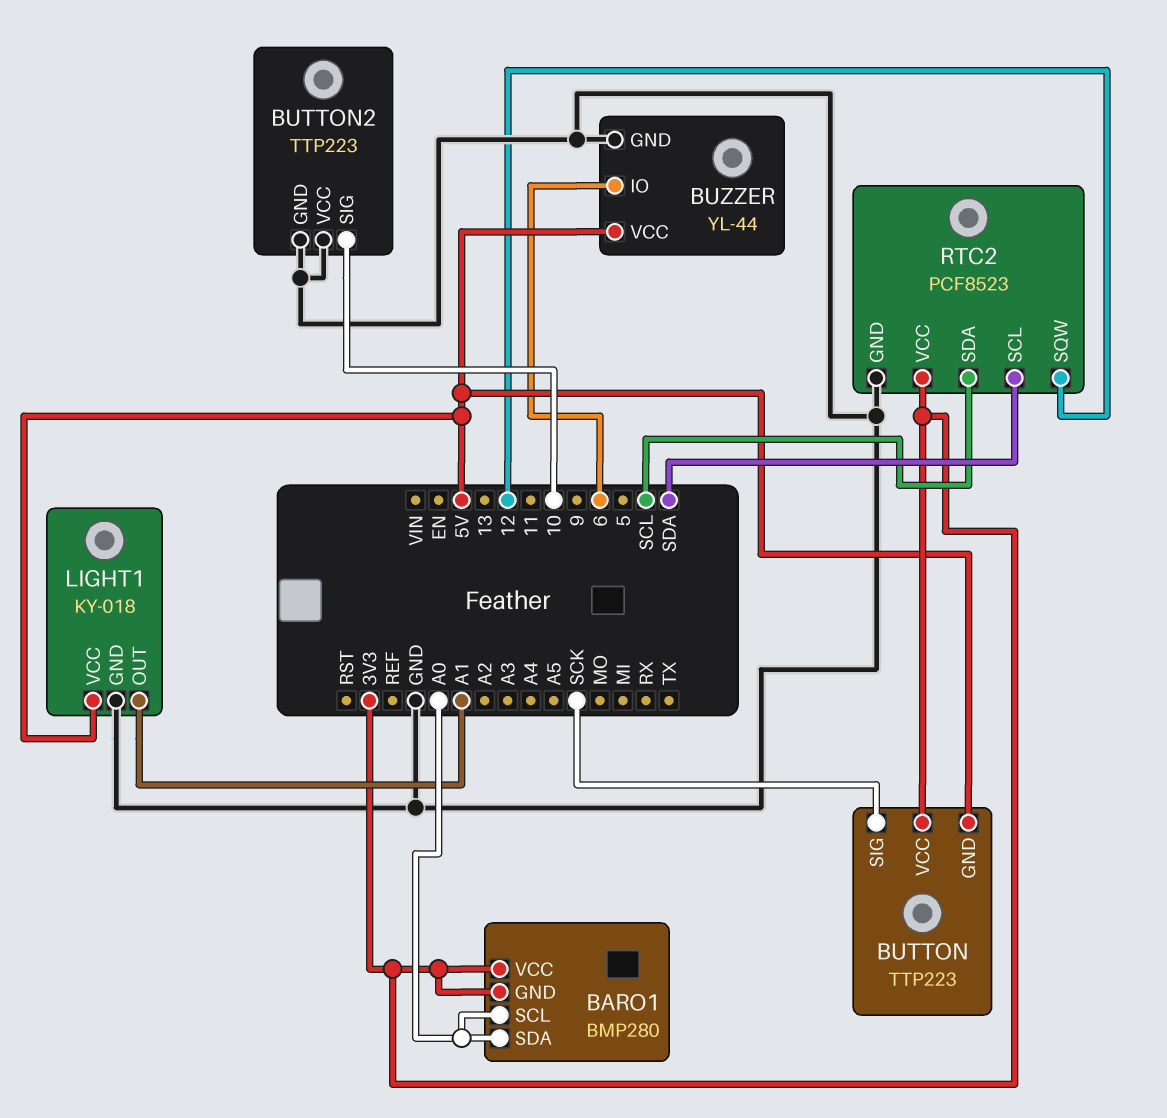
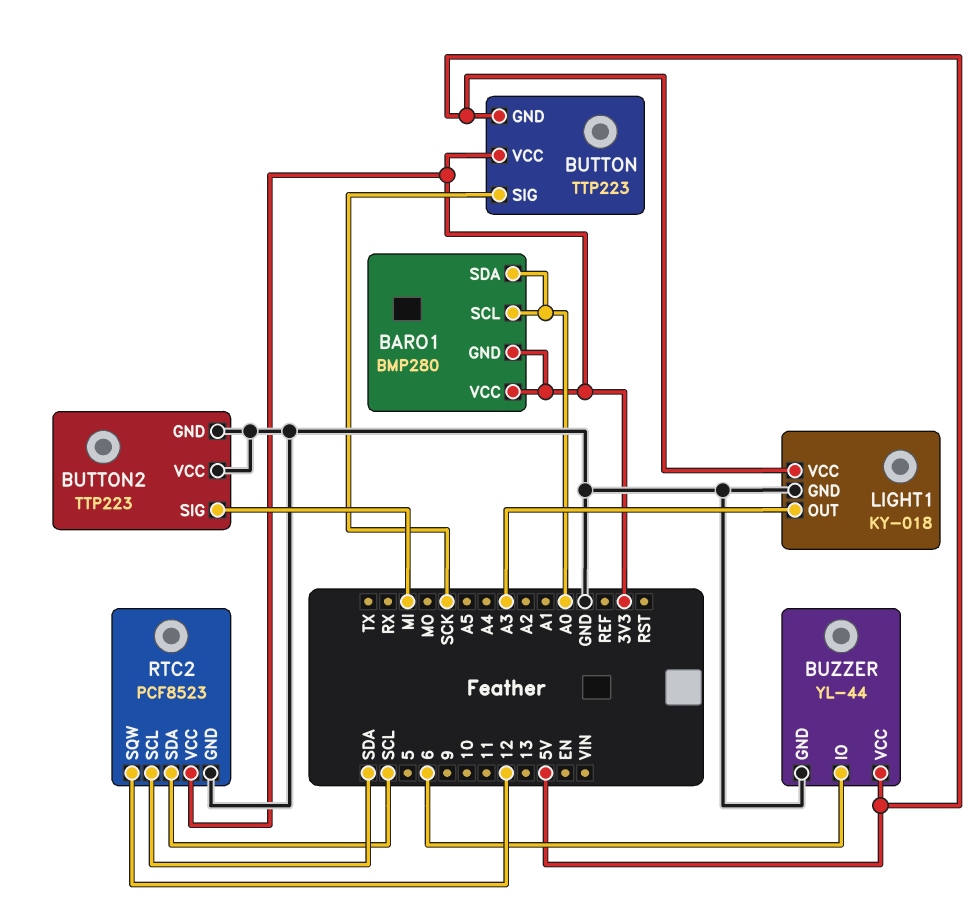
BUTTON2 pin SIG: 10 -> MI
LIGHT1 pin OUT: A1 -> A3

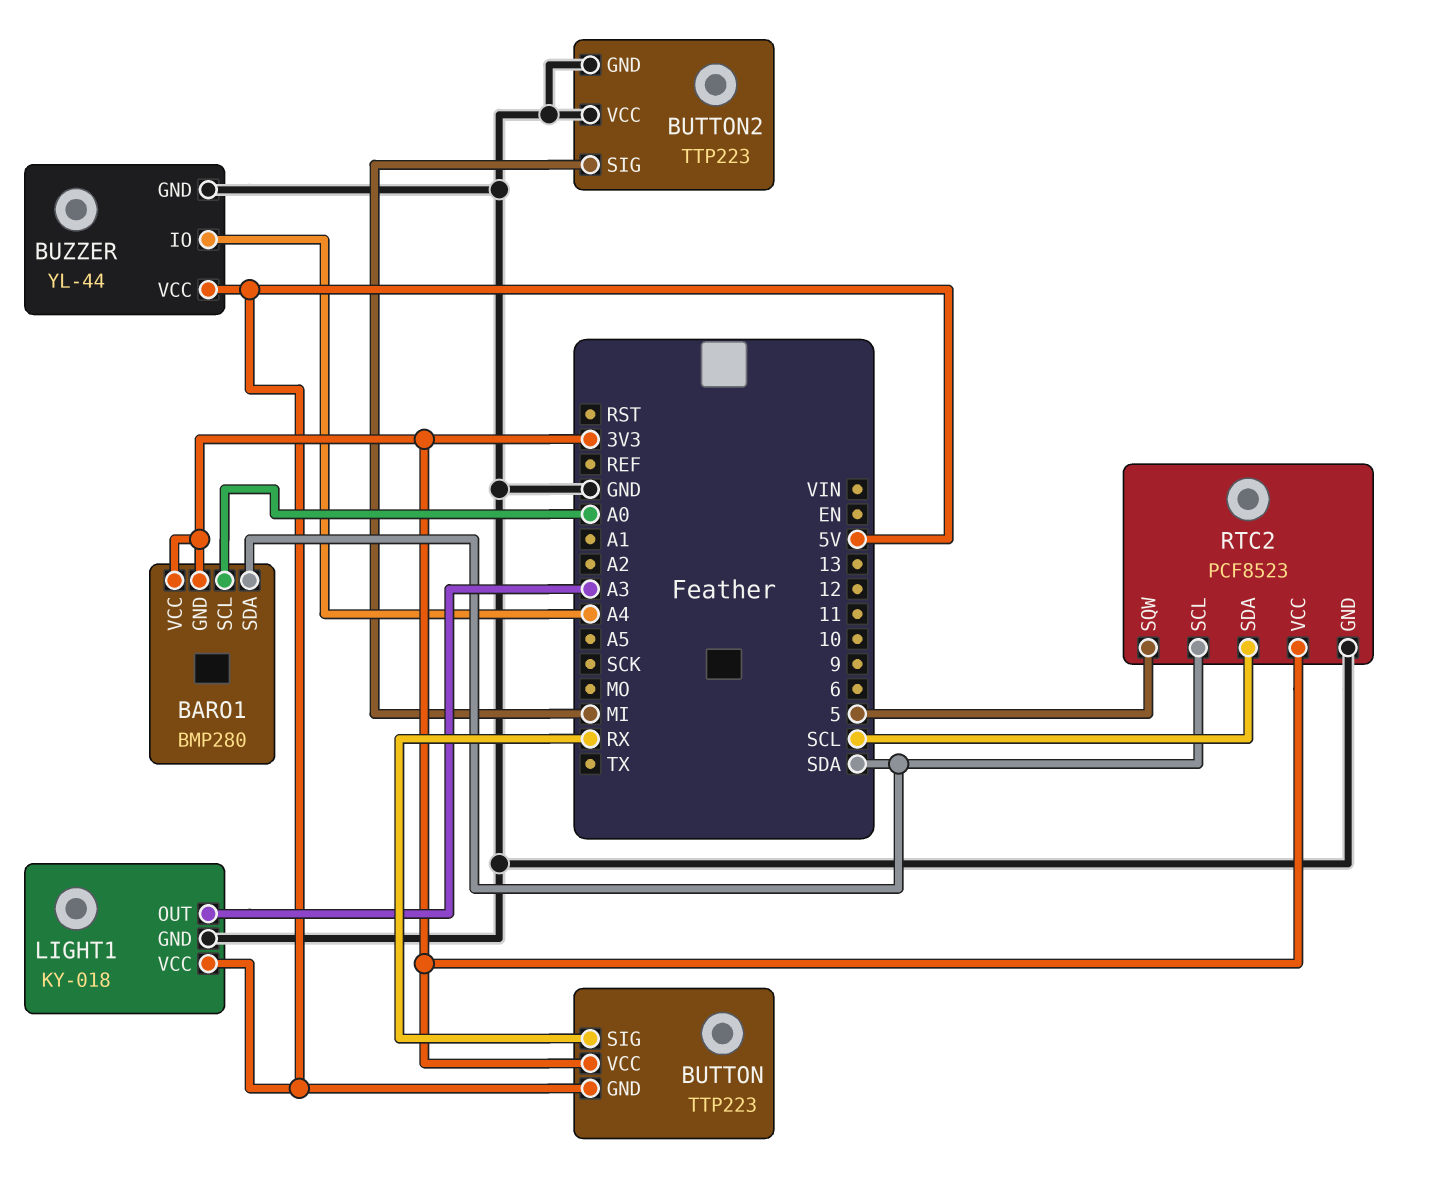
BARO1 pin SDA: A0 -> SDA
BUTTON pin SIG: SCK -> RX
BUZZER pin IO: 6 -> A4
RTC2 pin SQW: 12 -> 5

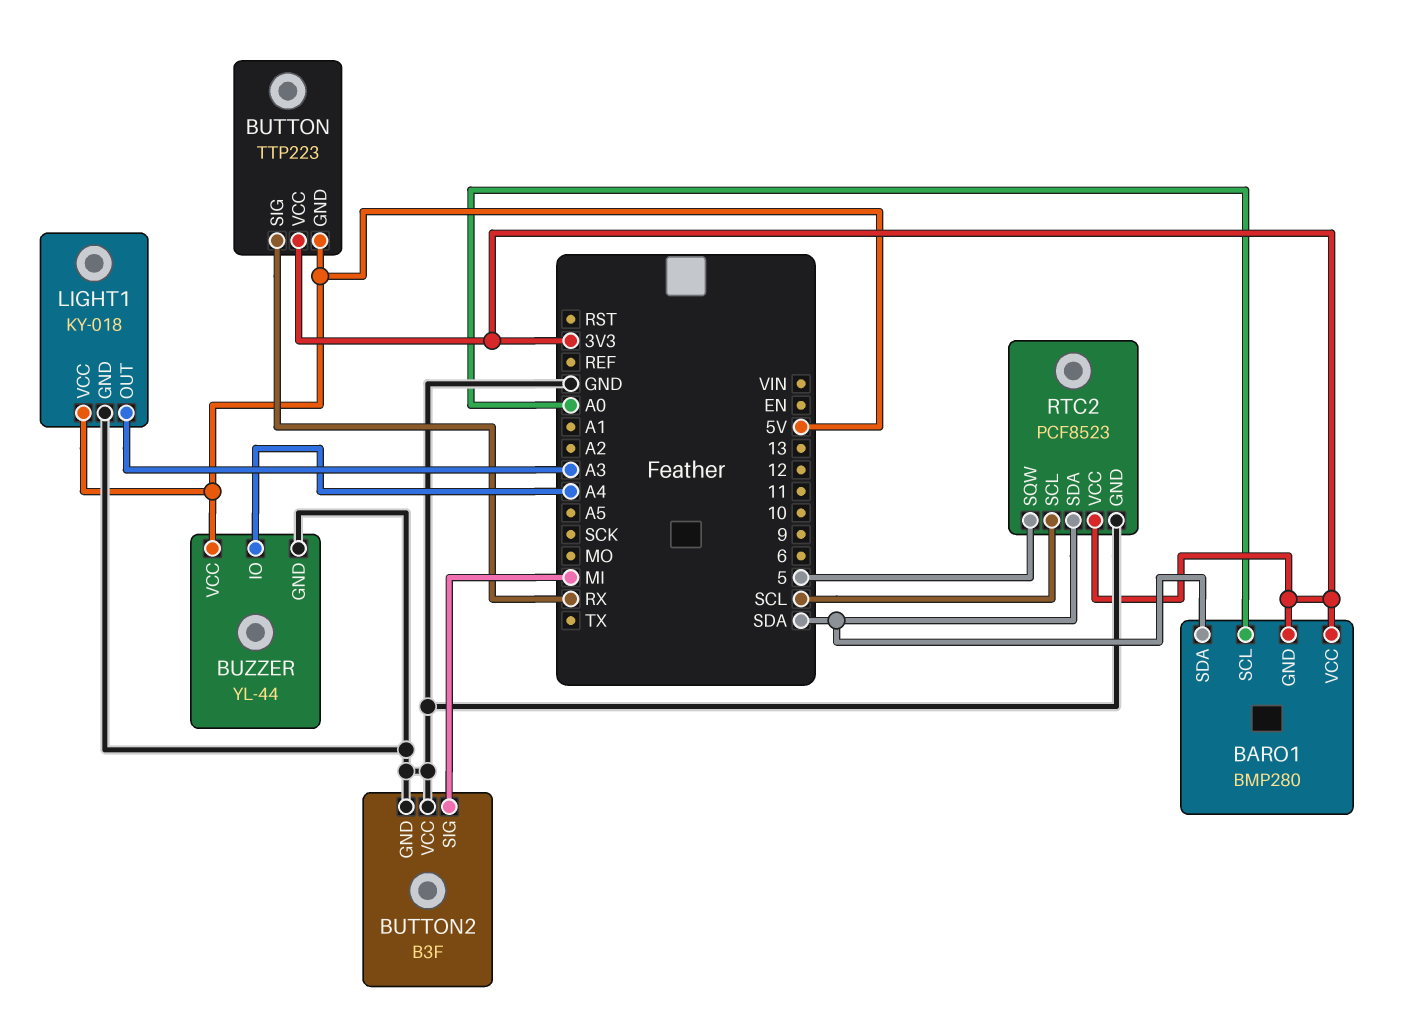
BUTTON2: TTP223 -> B3F
RTC2 pin SCL: SDA -> SCL
RTC2 pin SDA: SCL -> SDA

